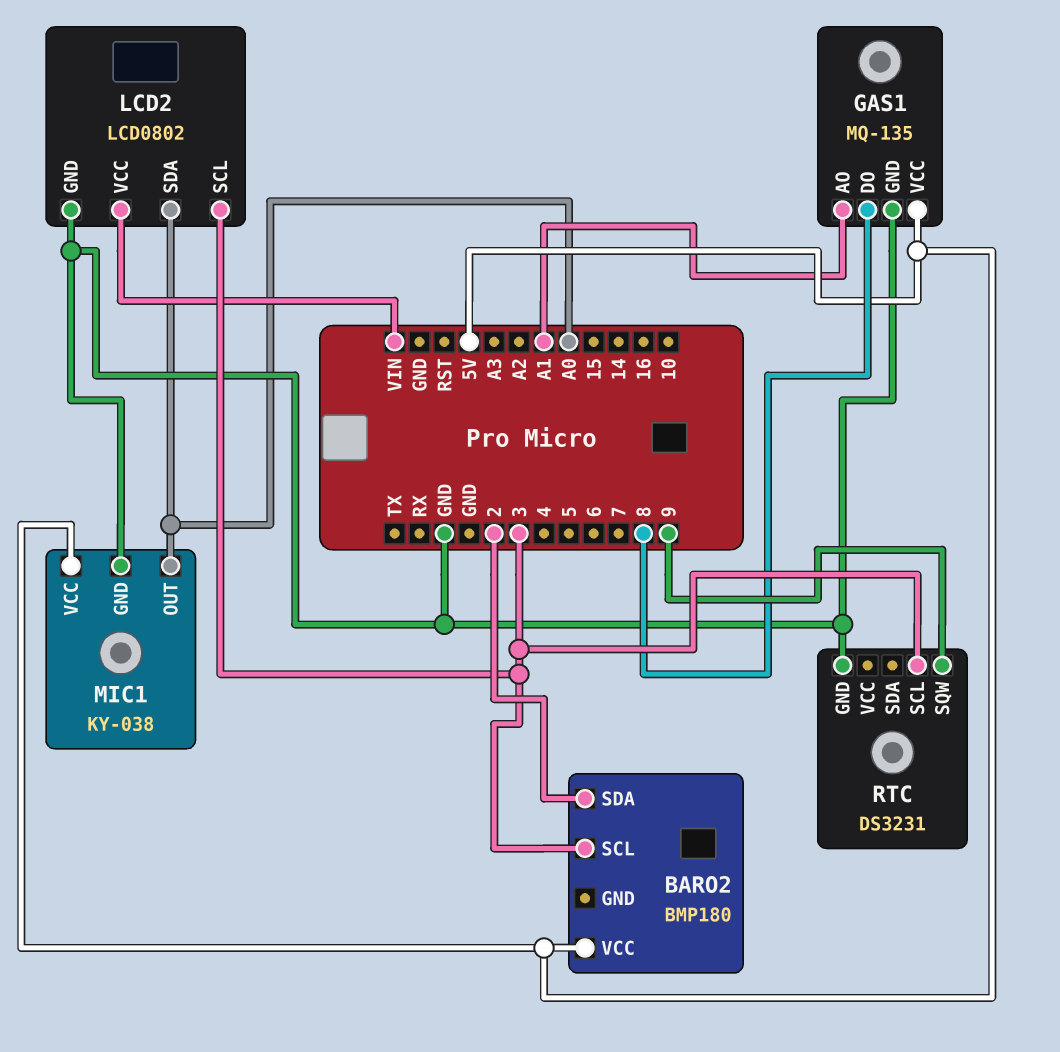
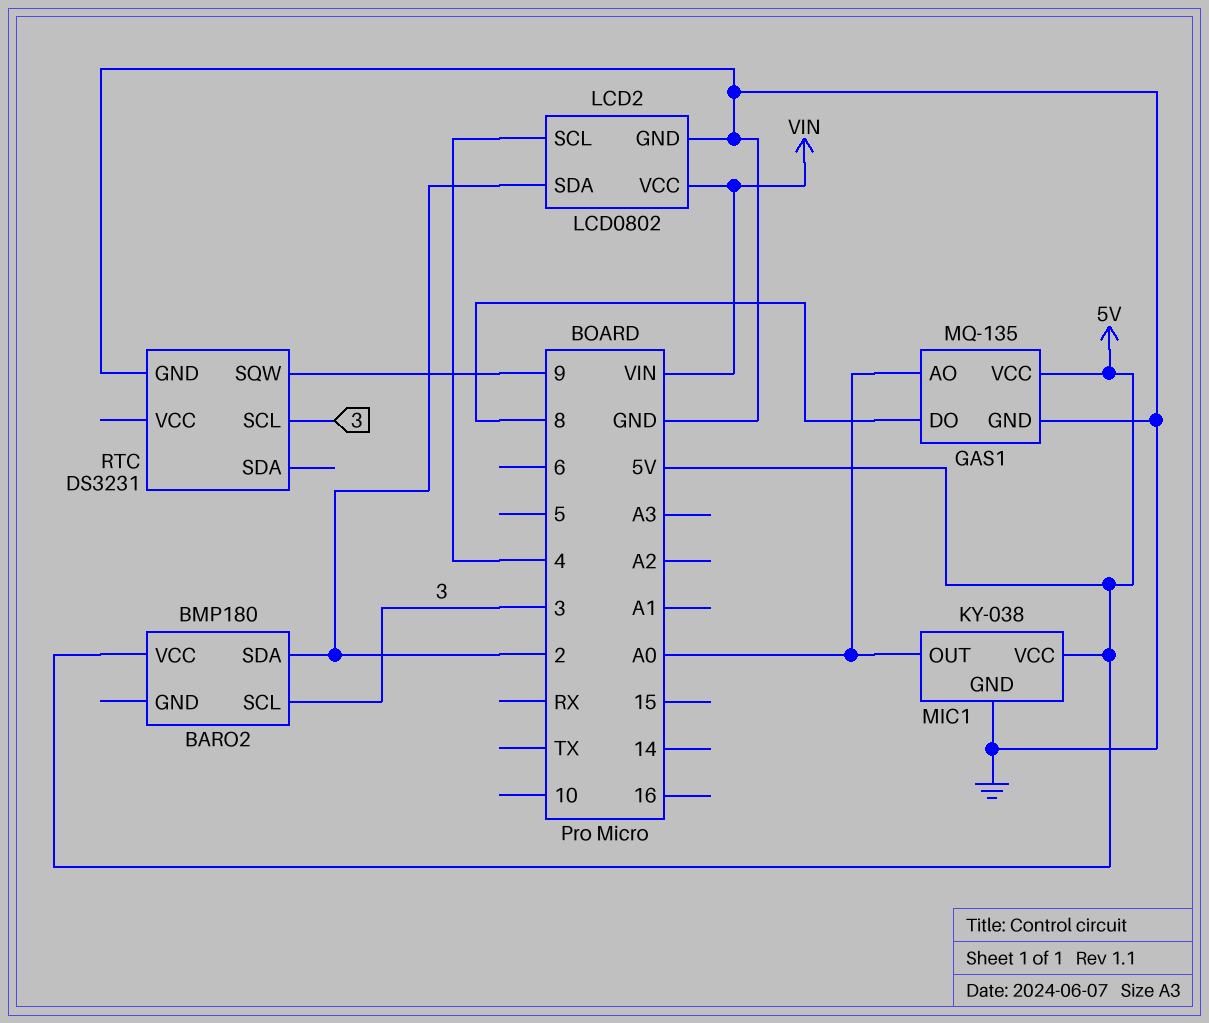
GAS1 pin AO: A1 -> A0
LCD2 pin SCL: 3 -> 4
LCD2 pin SDA: A0 -> 2

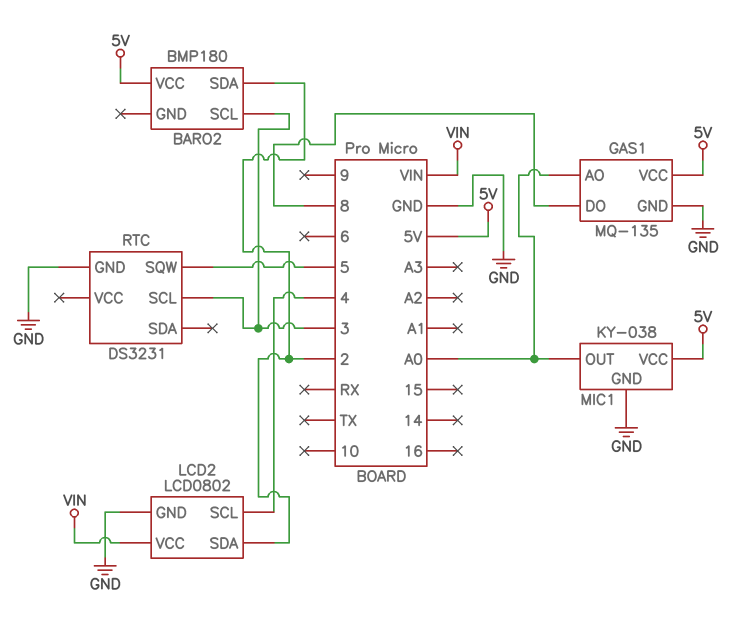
RTC pin SQW: 9 -> 5

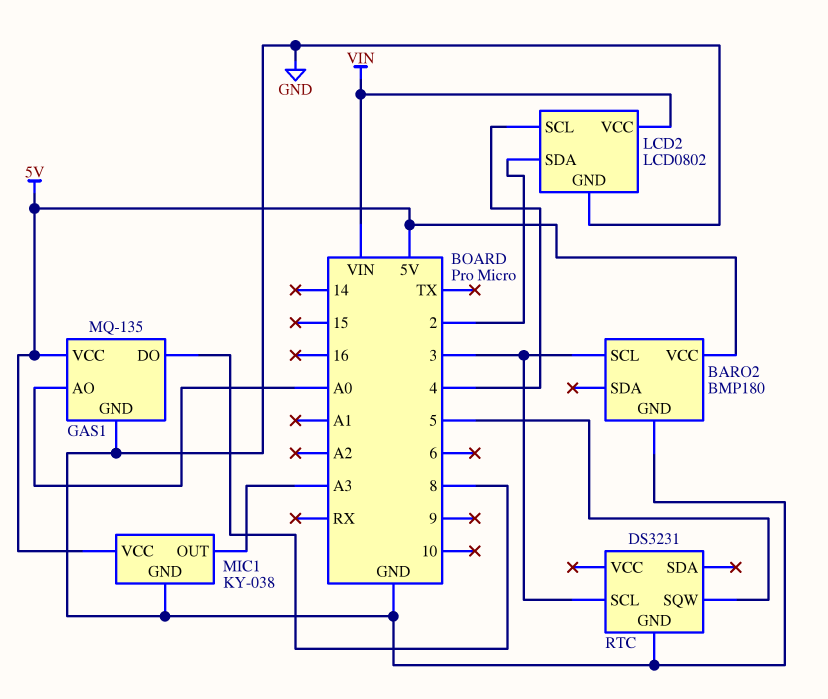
BARO2 pin GND: none -> GND
BARO2 pin SDA: 2 -> none
MIC1 pin OUT: A0 -> A3

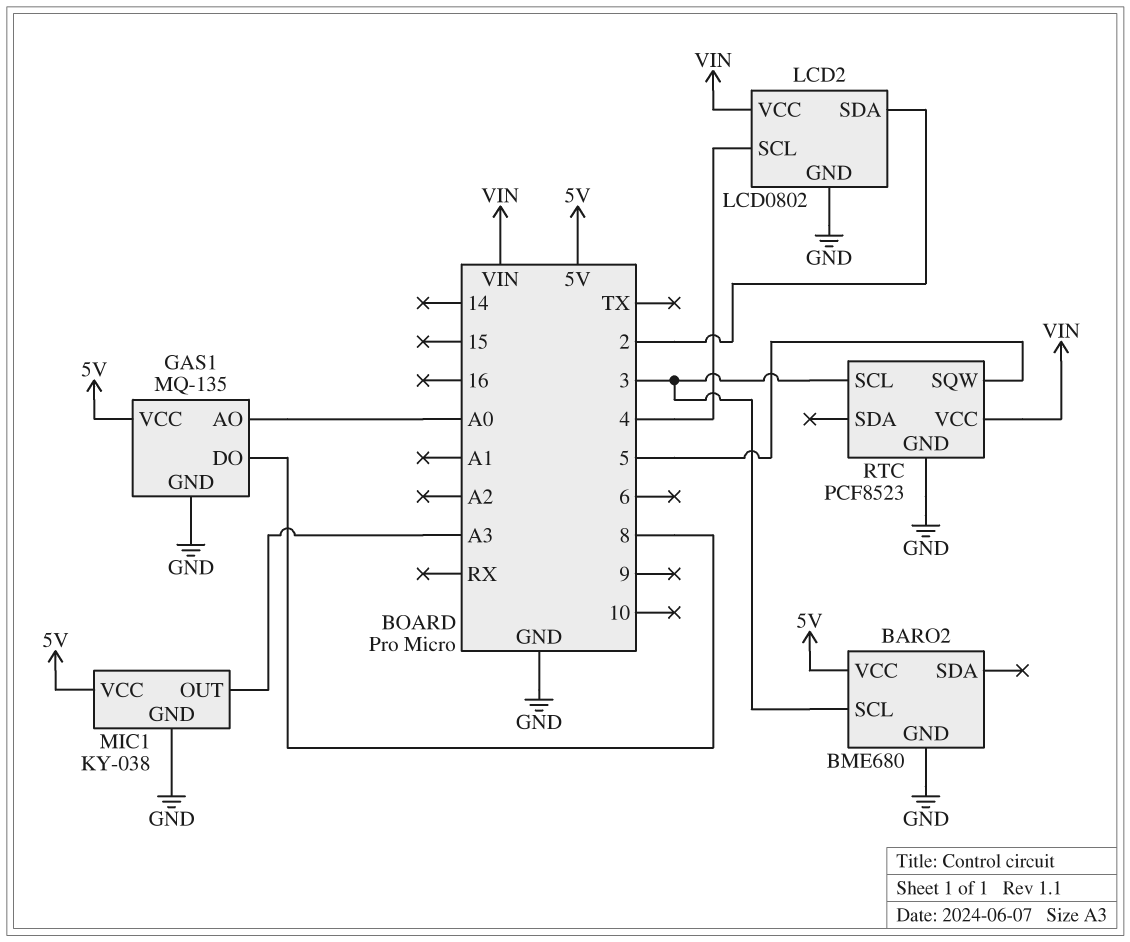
BARO2: BMP180 -> BME680
RTC: DS3231 -> PCF8523
RTC pin VCC: none -> VIN

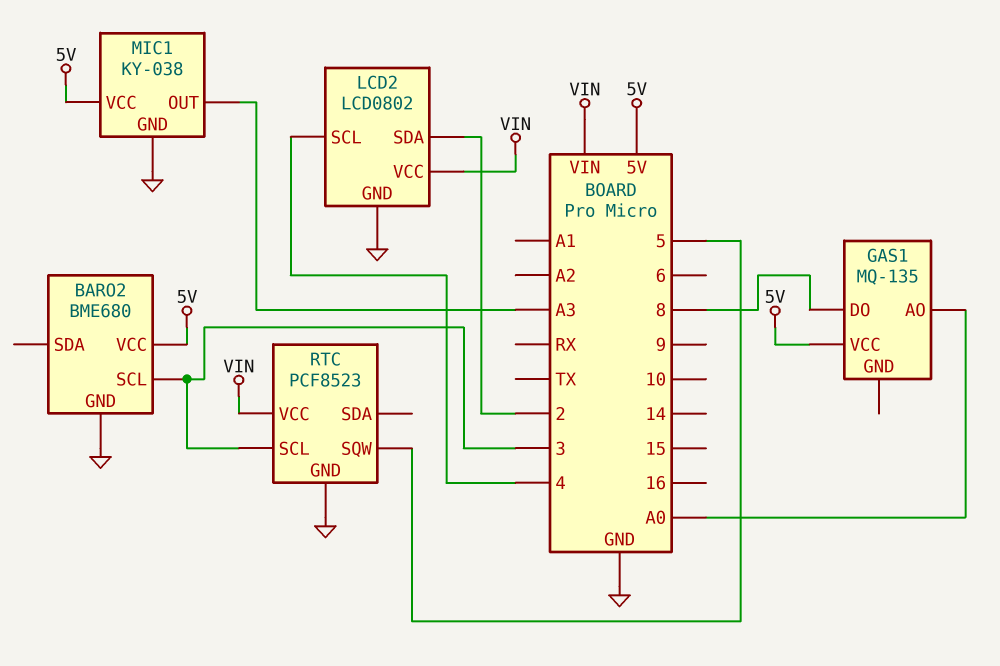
GAS1 pin GND: GND -> none

